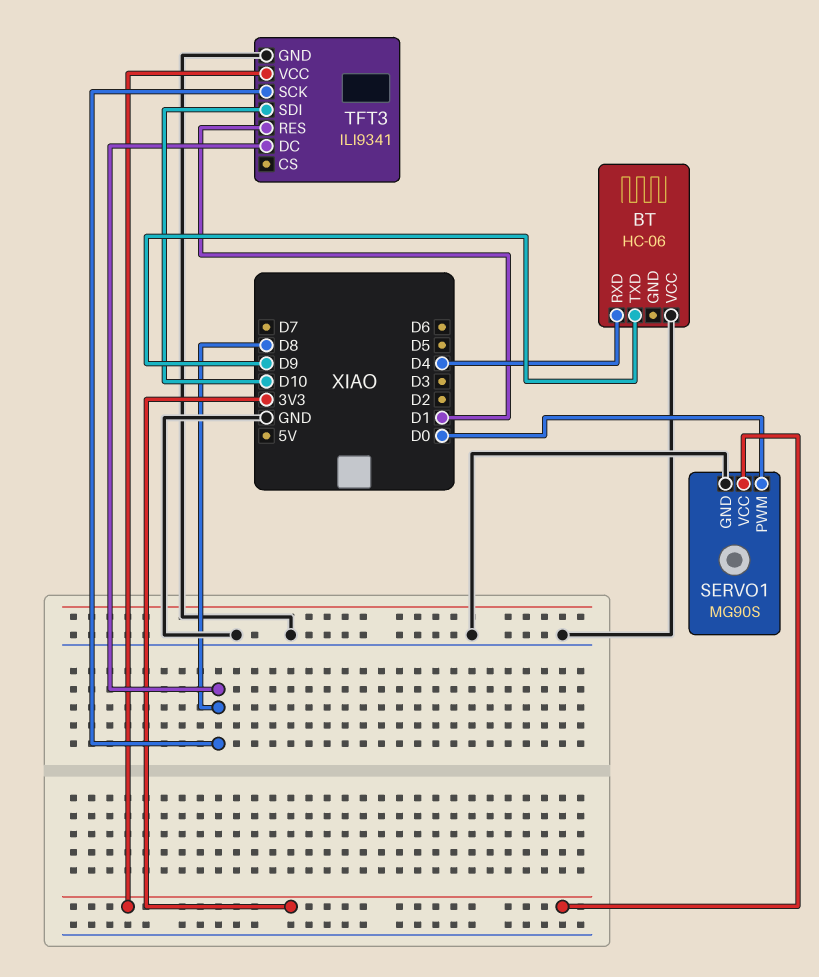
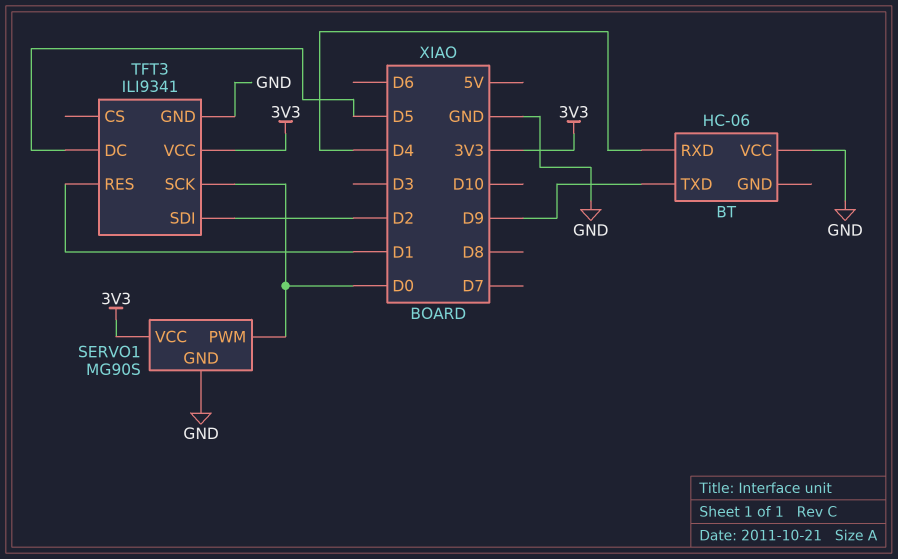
TFT3 pin DC: D8 -> D5
TFT3 pin SCK: D8 -> D0
TFT3 pin SDI: D10 -> D2

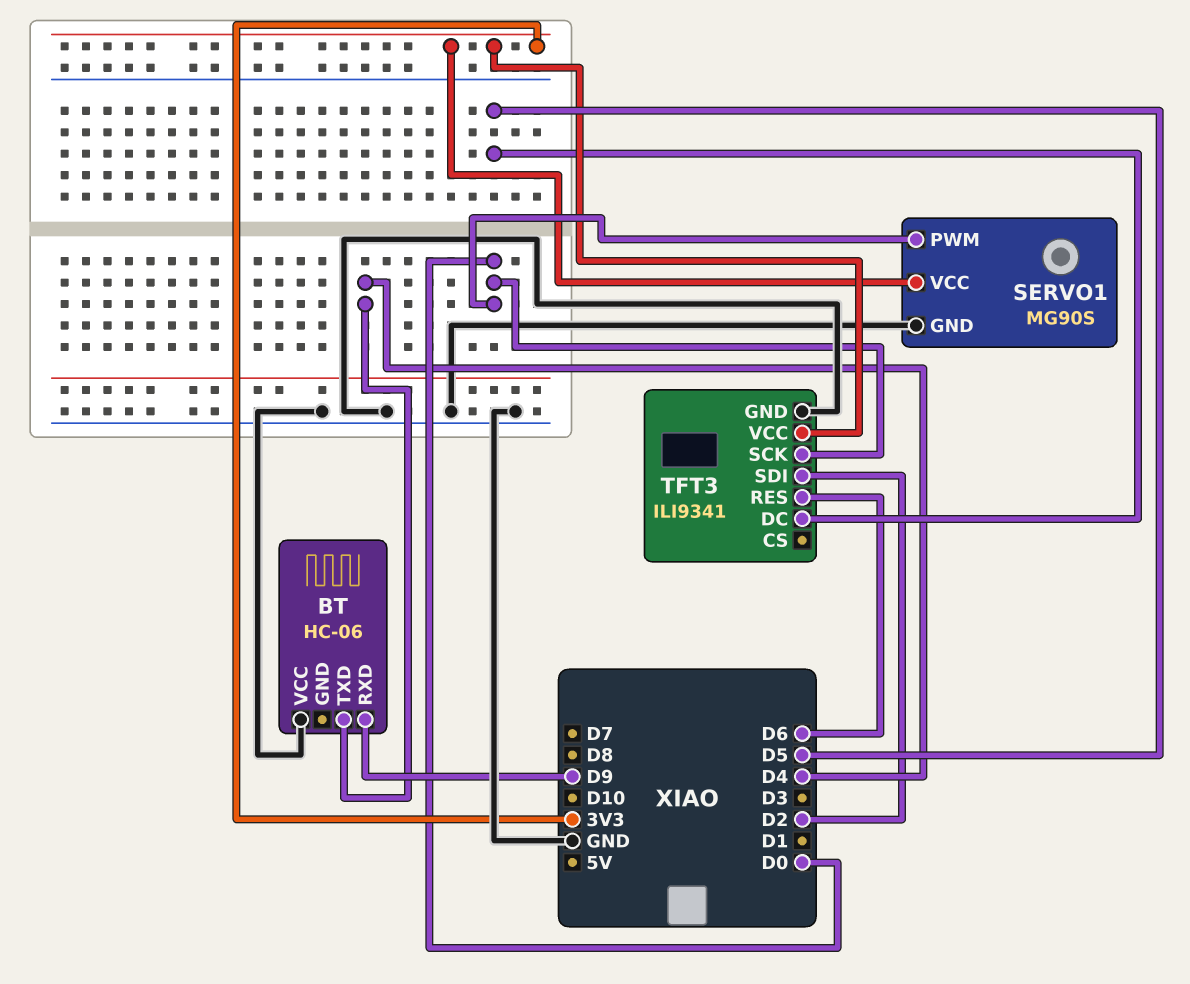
BT pin RXD: D4 -> D9
BT pin TXD: D9 -> D4
TFT3 pin RES: D1 -> D6

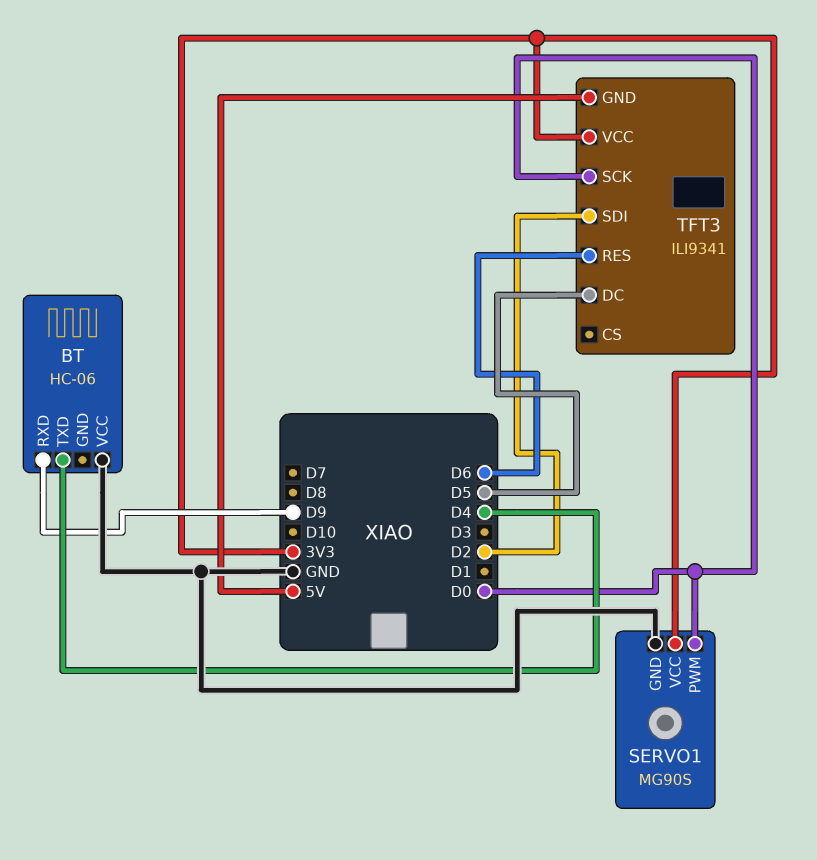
TFT3 pin GND: GND -> 5V

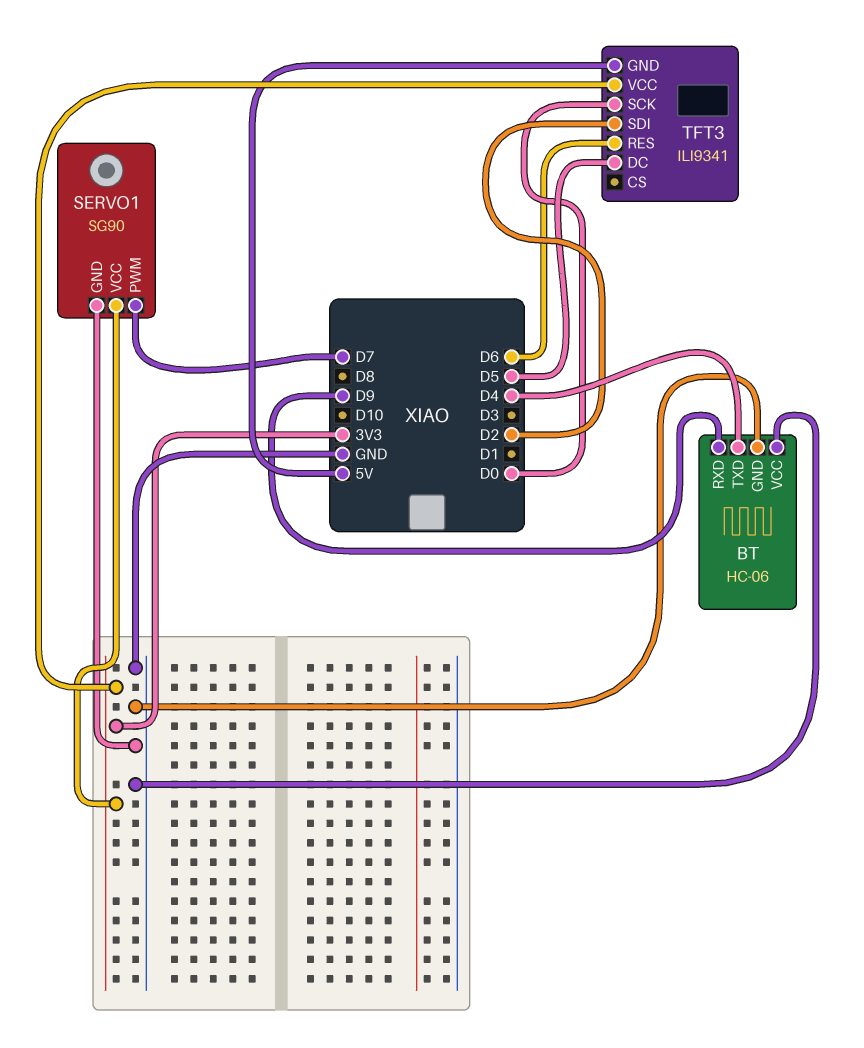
BT pin GND: none -> GND
SERVO1: MG90S -> SG90
SERVO1 pin PWM: D0 -> D7

